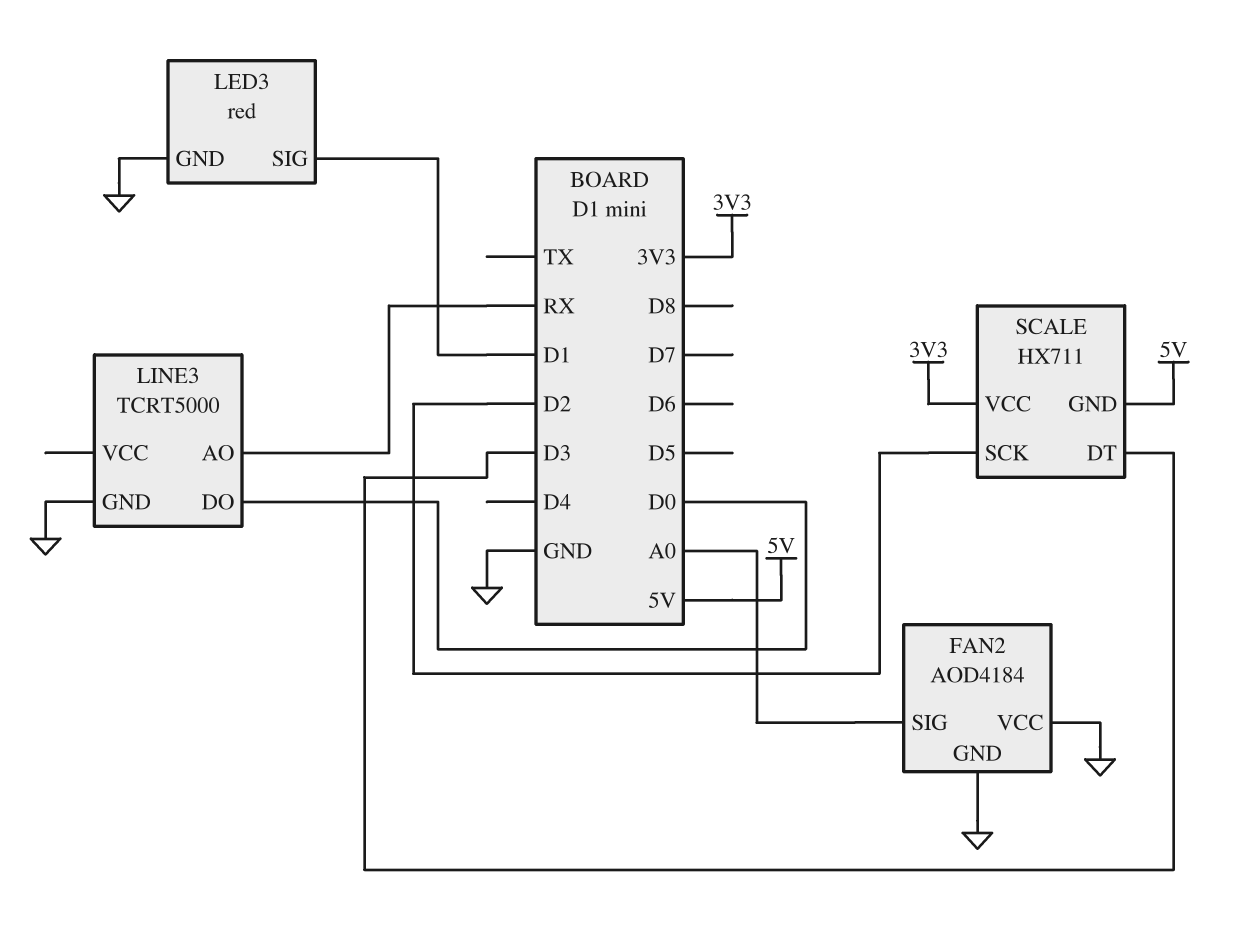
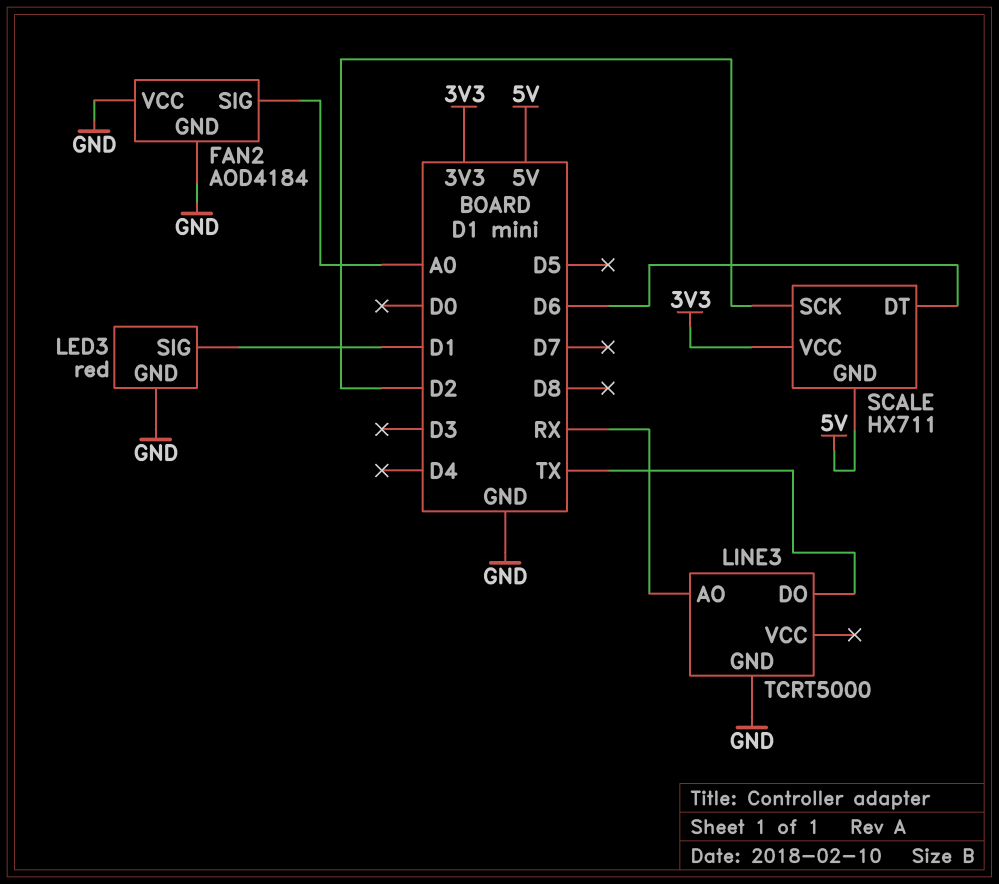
LINE3 pin DO: D0 -> TX
SCALE pin DT: D3 -> D6

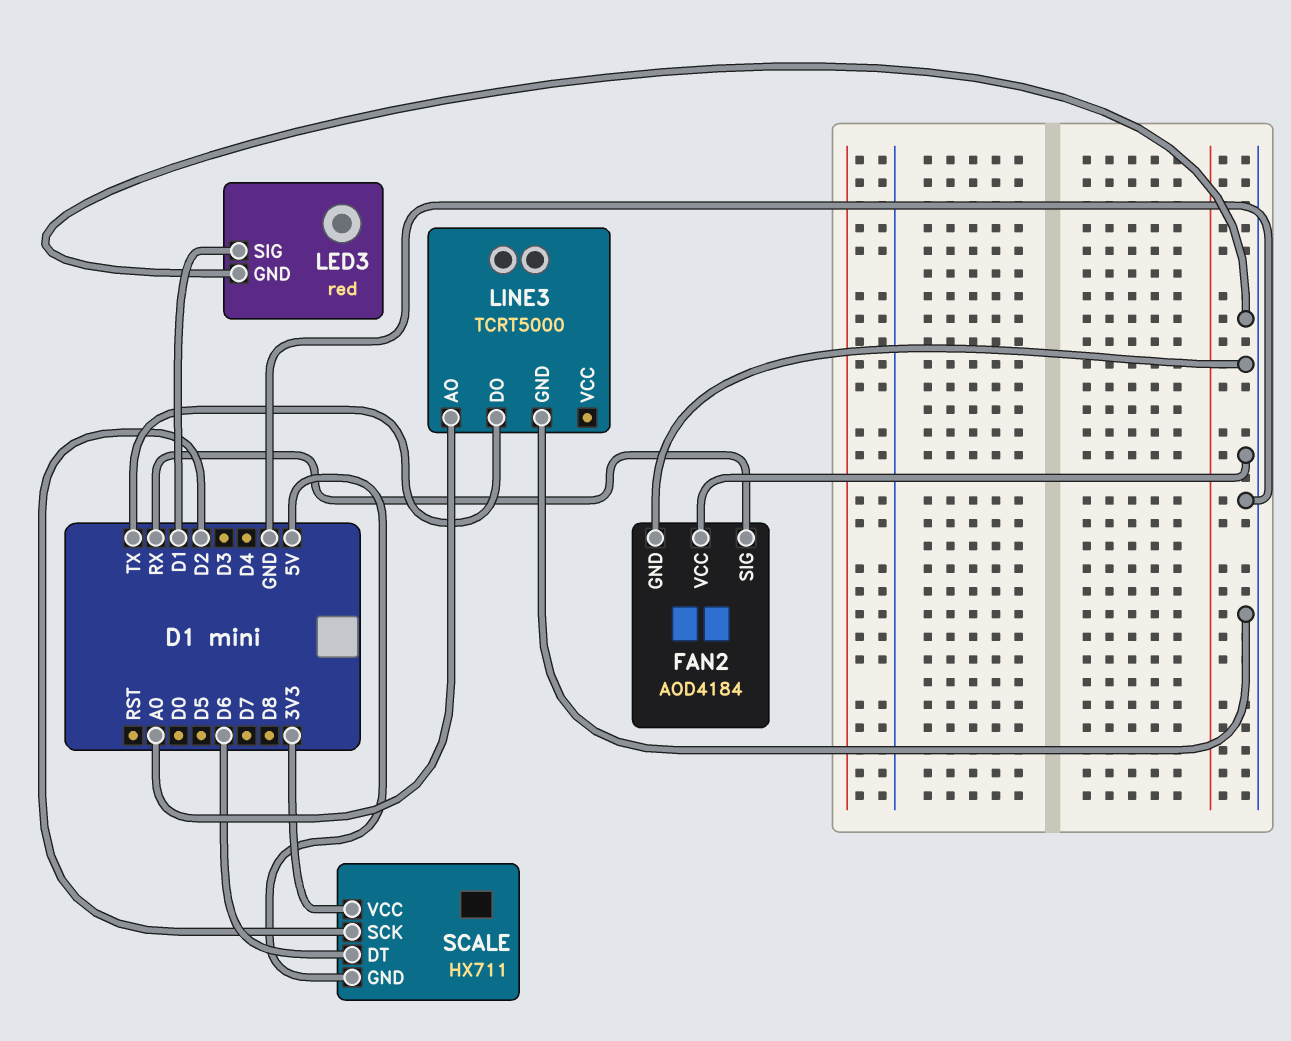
FAN2 pin SIG: A0 -> RX
LINE3 pin AO: RX -> A0

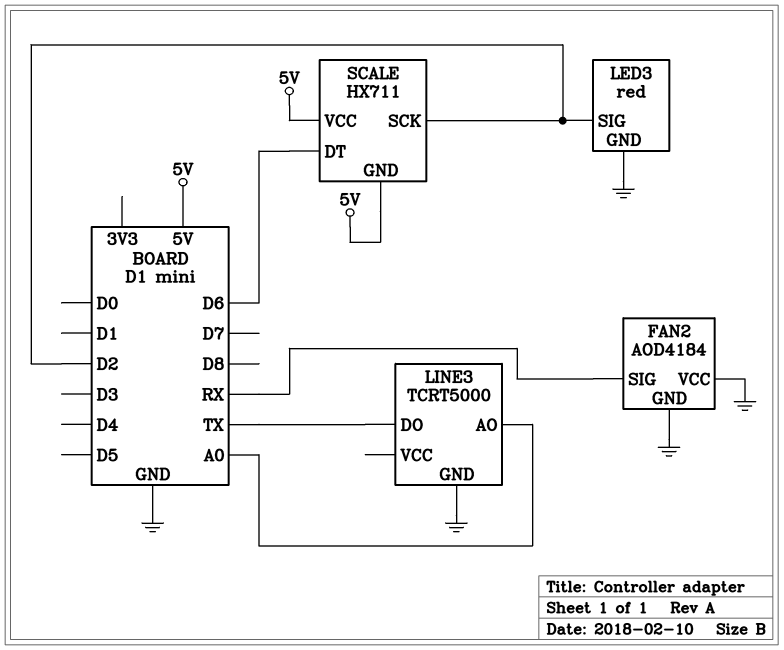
LED3 pin SIG: D1 -> D2
SCALE pin VCC: 3V3 -> 5V

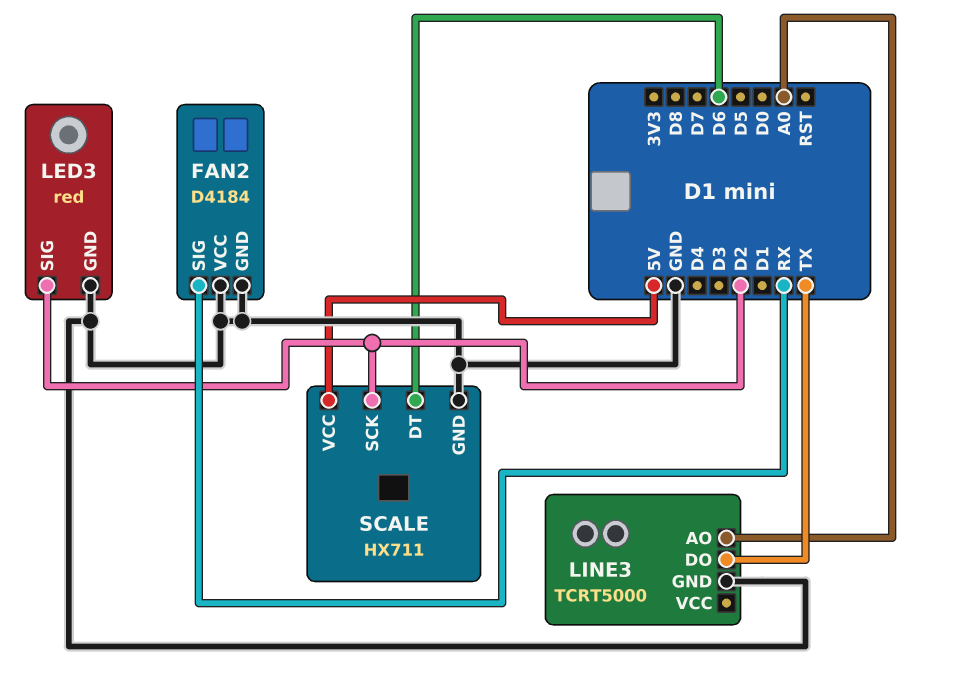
FAN2: AOD4184 -> D4184
SCALE pin GND: 5V -> GND

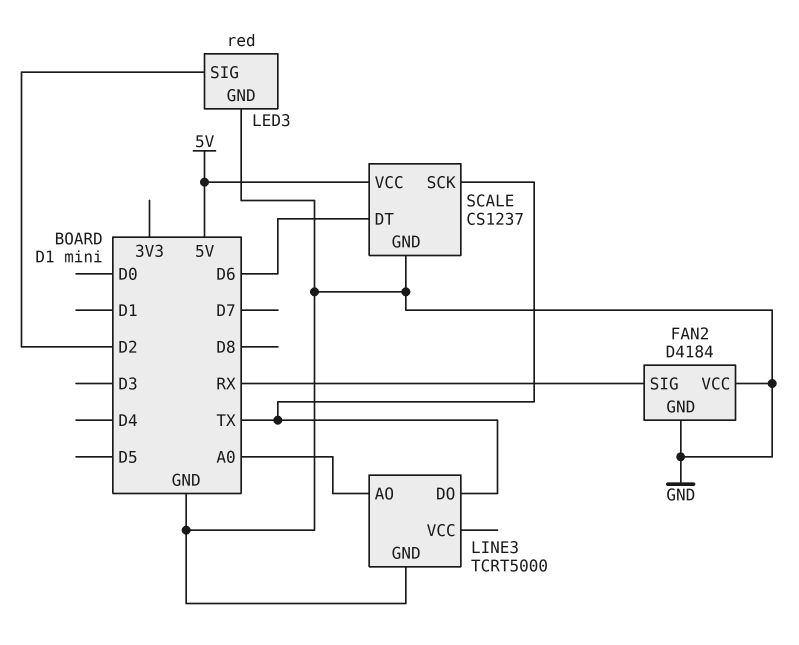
SCALE: HX711 -> CS1237
SCALE pin SCK: D2 -> TX

